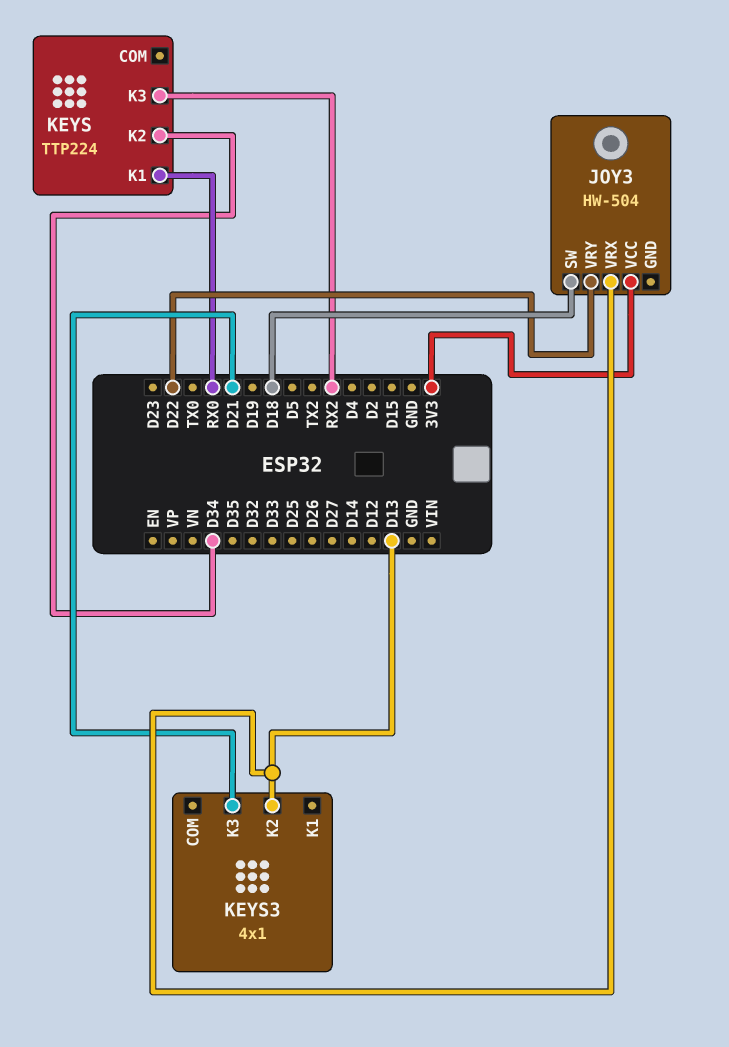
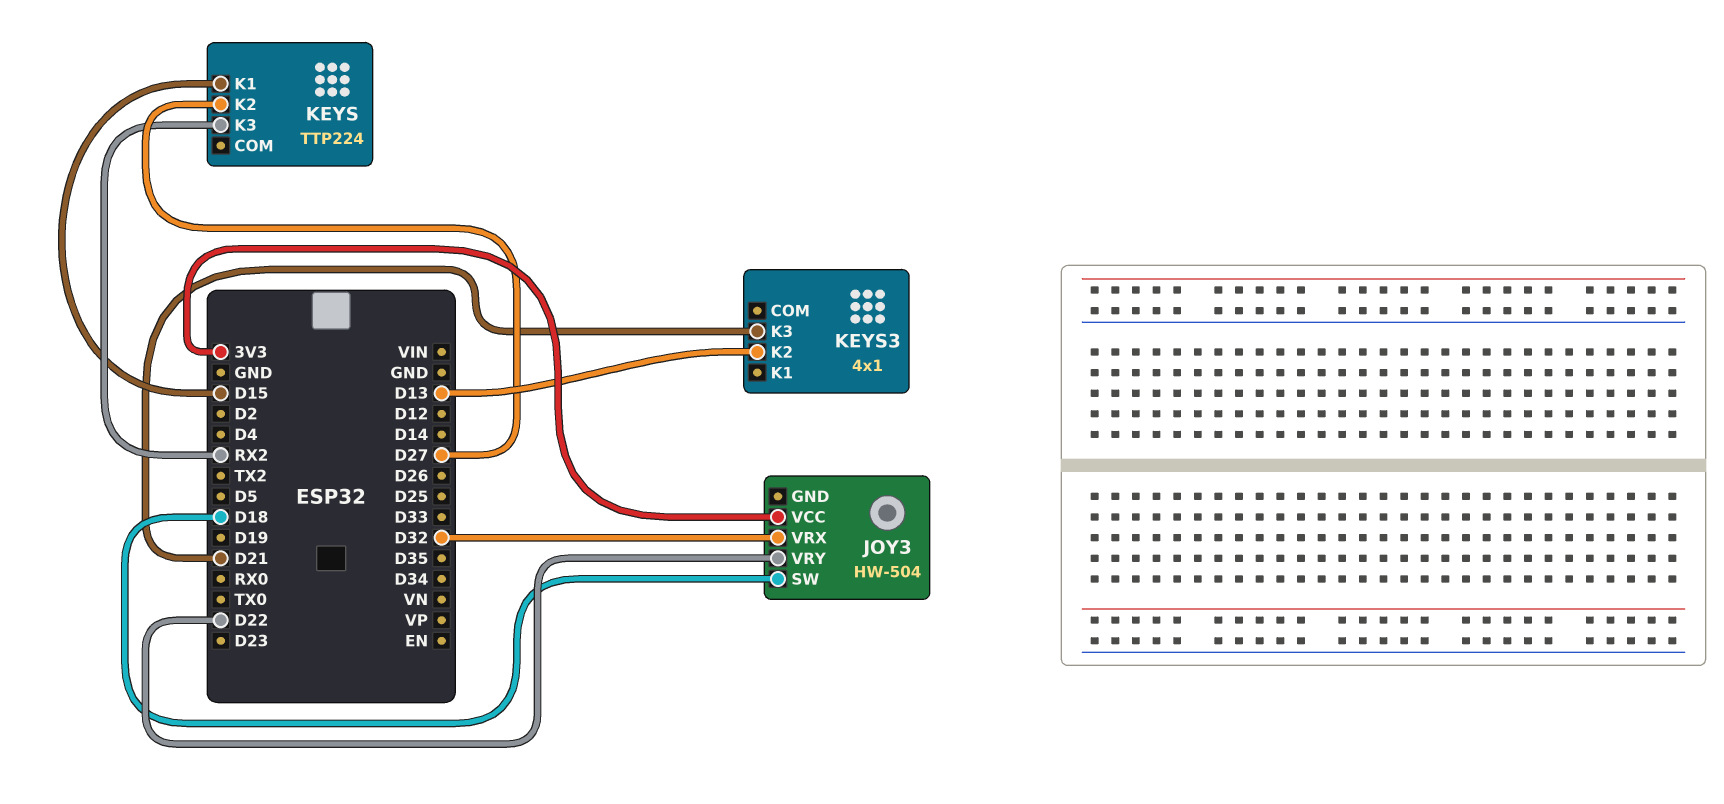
JOY3 pin VRX: D13 -> D32
KEYS pin K1: RX0 -> D15
KEYS pin K2: D34 -> D27

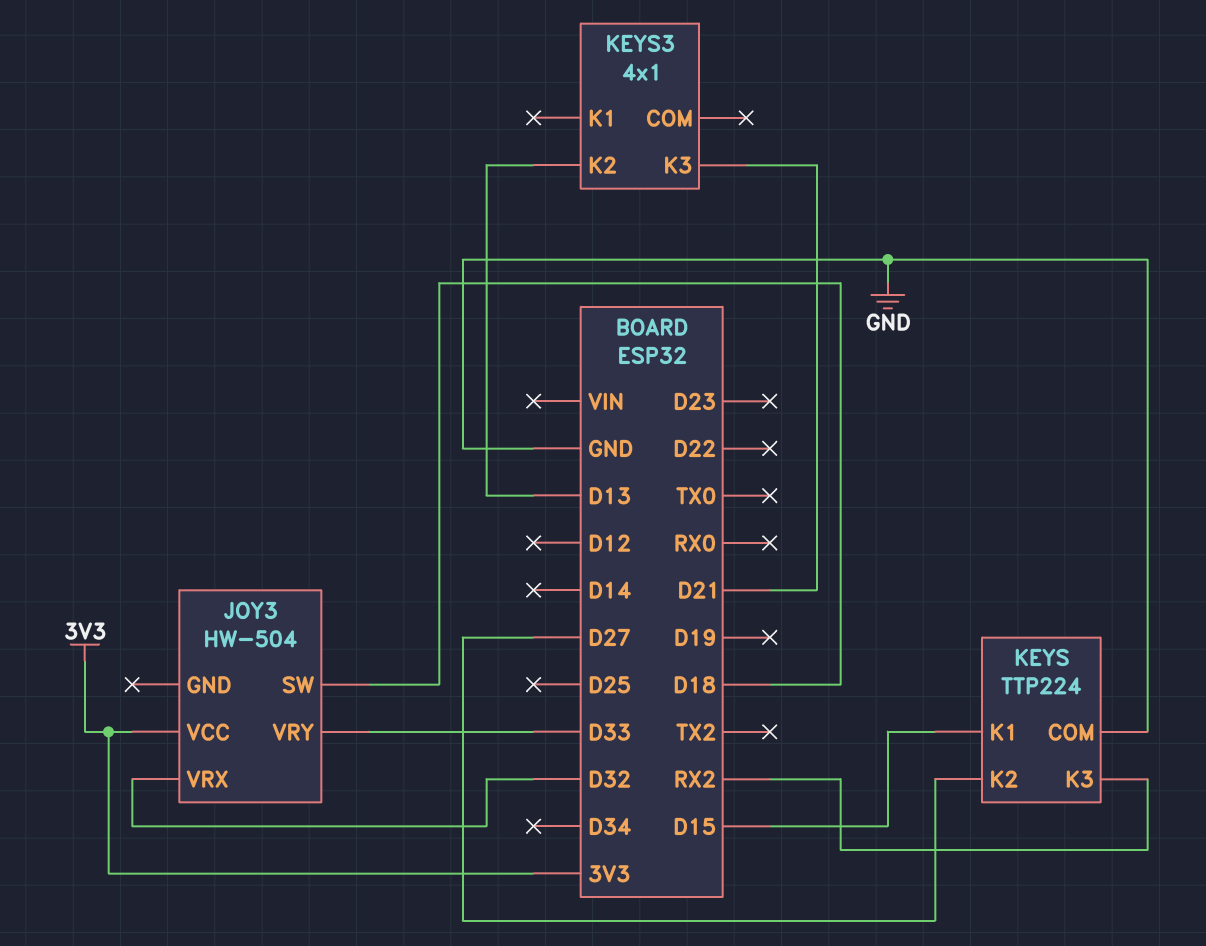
JOY3 pin VRY: D22 -> D33
KEYS pin COM: none -> GND

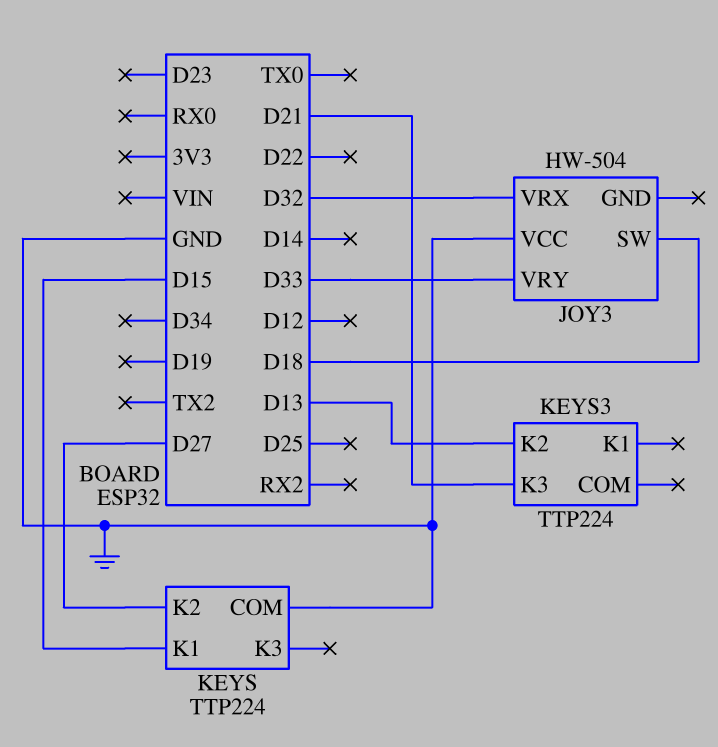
JOY3 pin VCC: 3V3 -> GND
KEYS pin K3: RX2 -> none
KEYS3: 4x1 -> TTP224

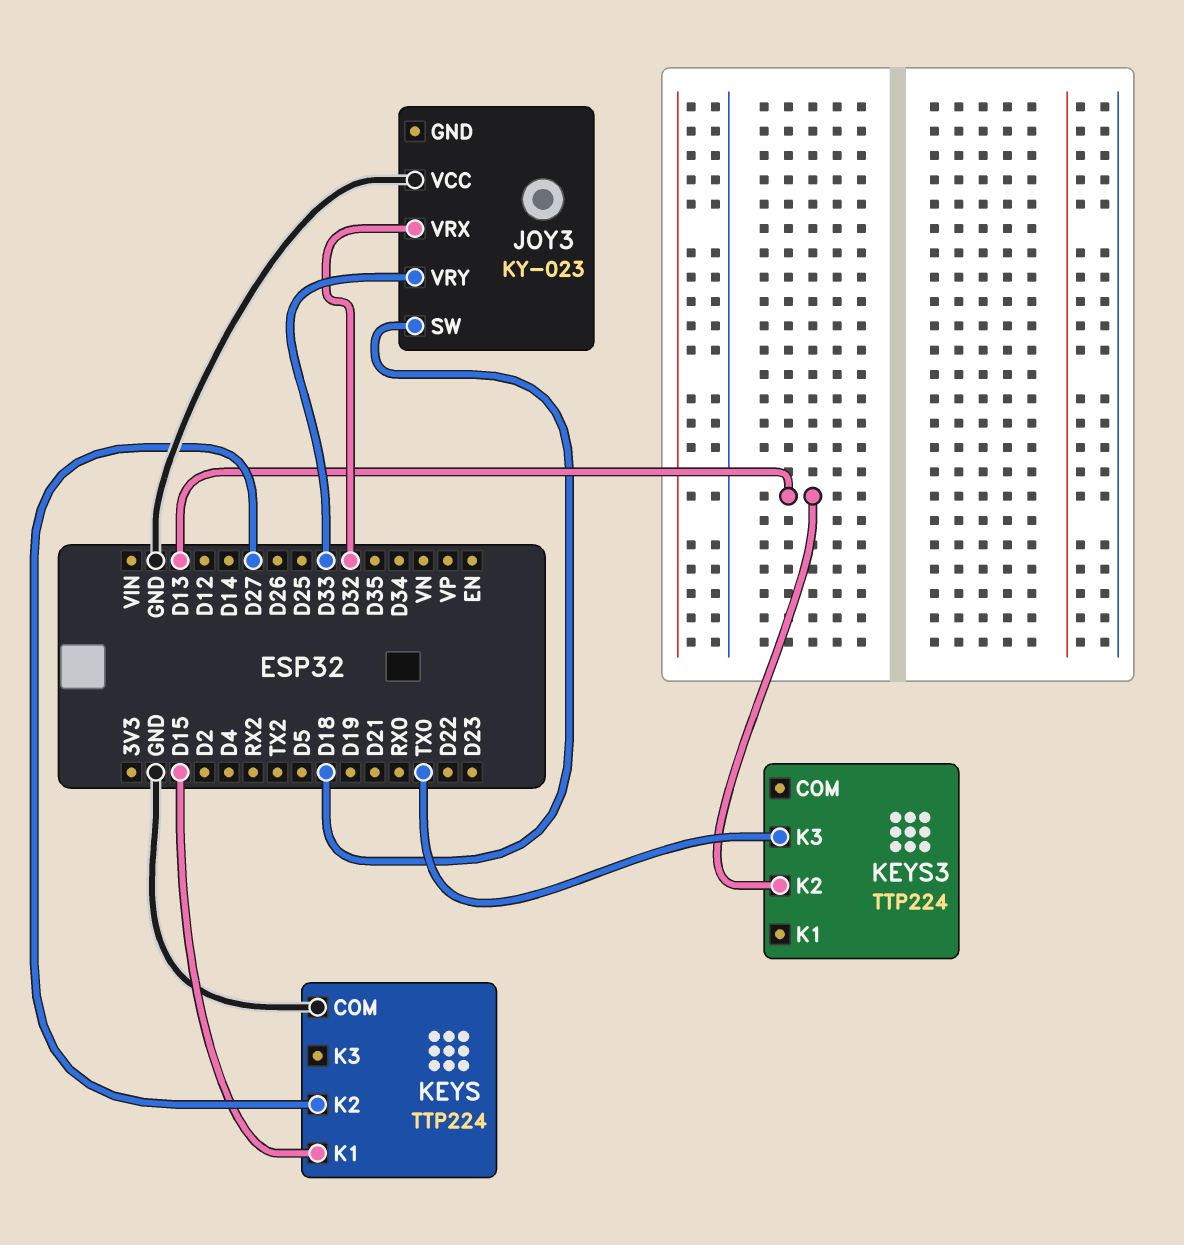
JOY3: HW-504 -> KY-023
KEYS3 pin K3: D21 -> TX0

